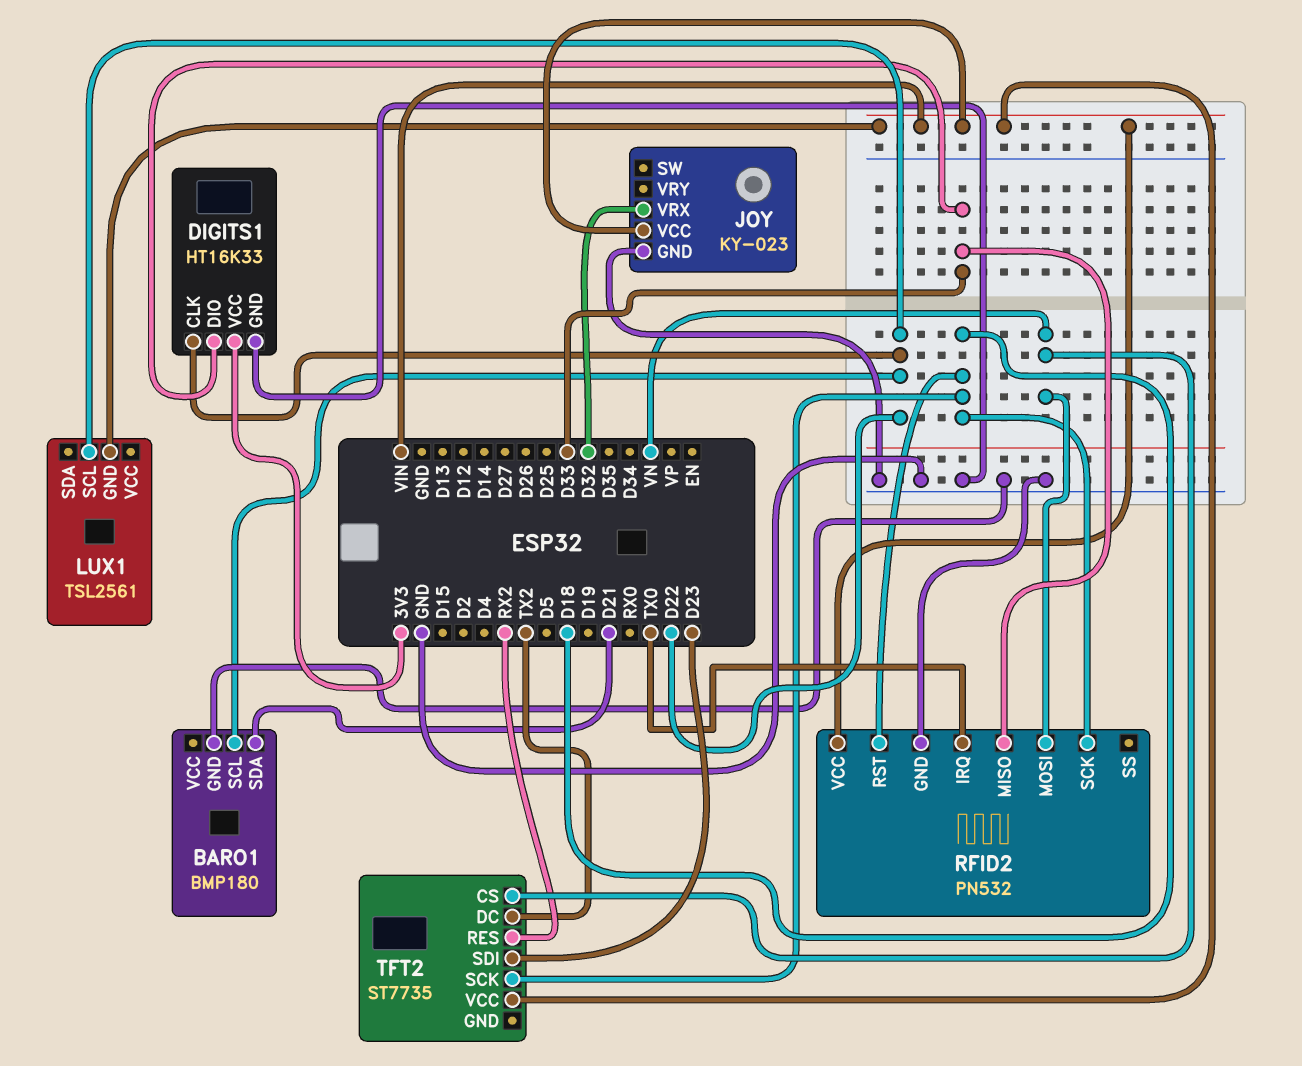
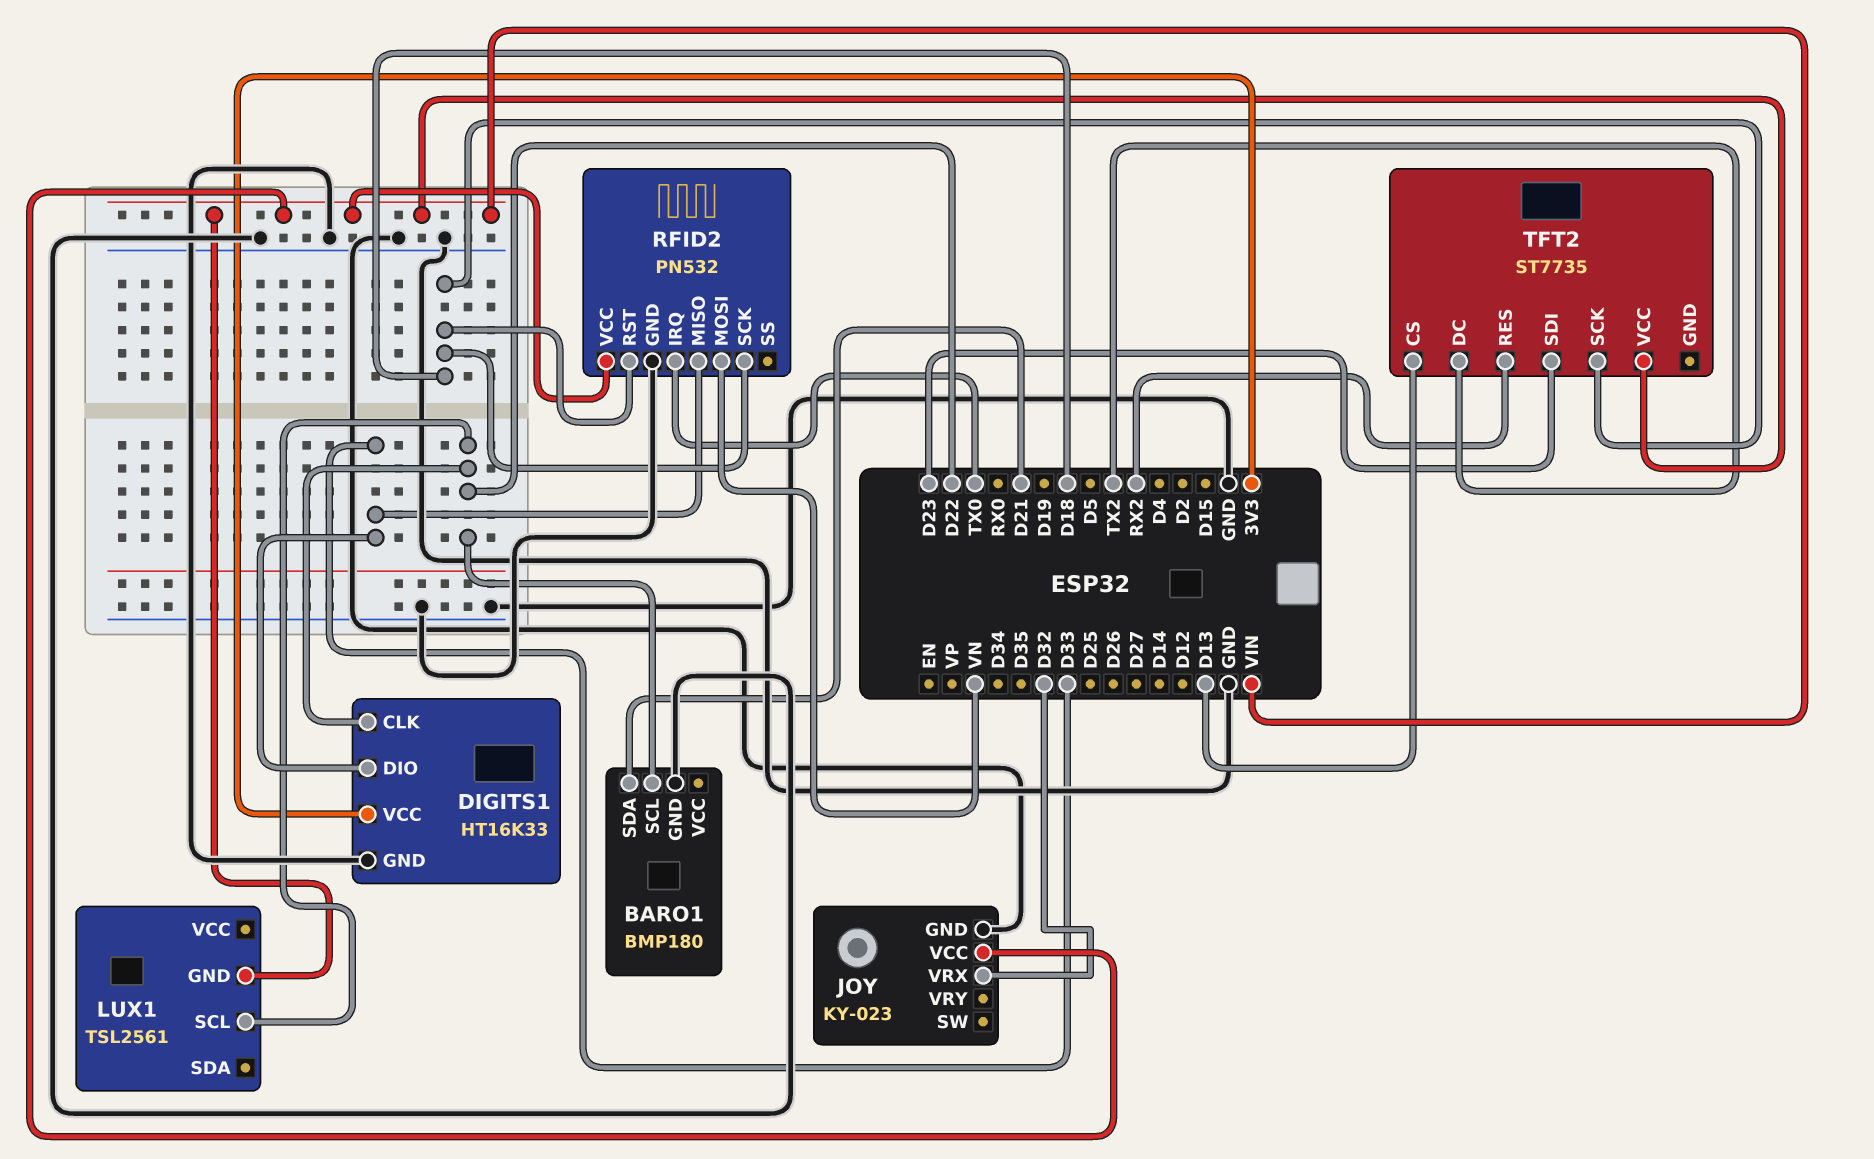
TFT2 pin CS: VN -> D13

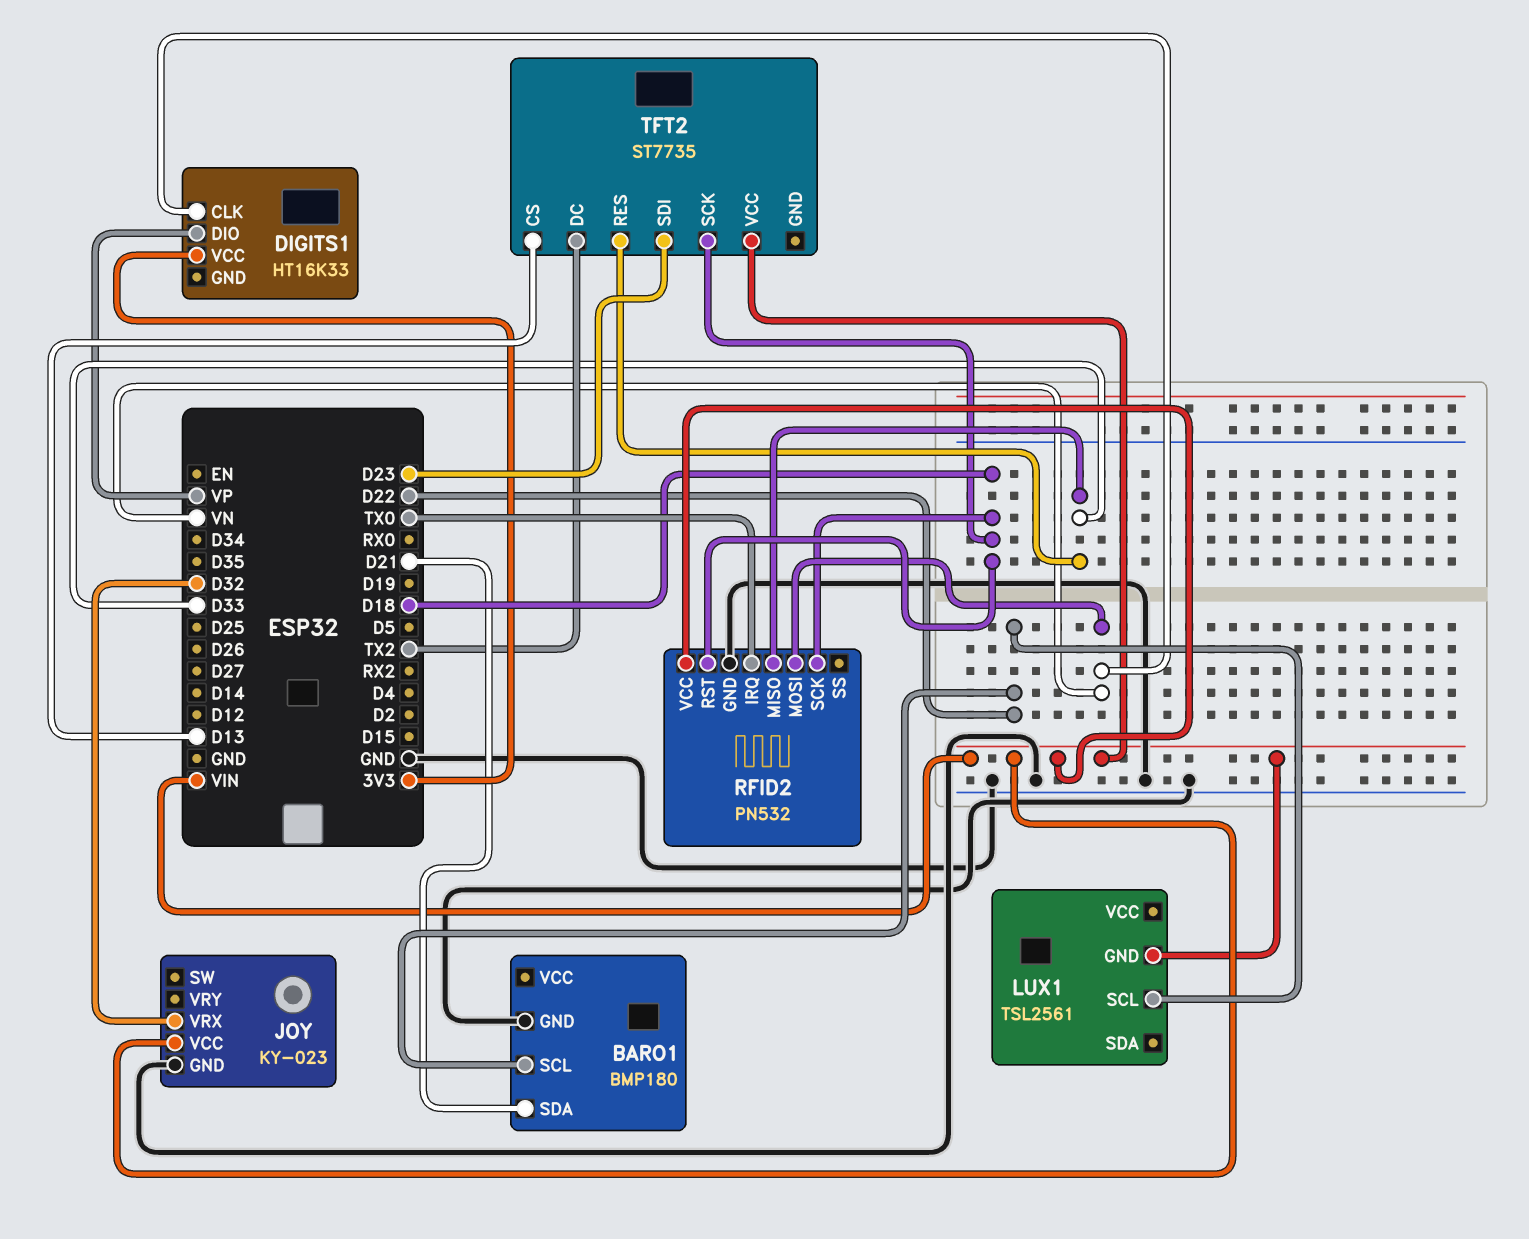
DIGITS1 pin CLK: D22 -> VN
DIGITS1 pin DIO: D33 -> VP
DIGITS1 pin GND: GND -> none
TFT2 pin RES: RX2 -> D33

